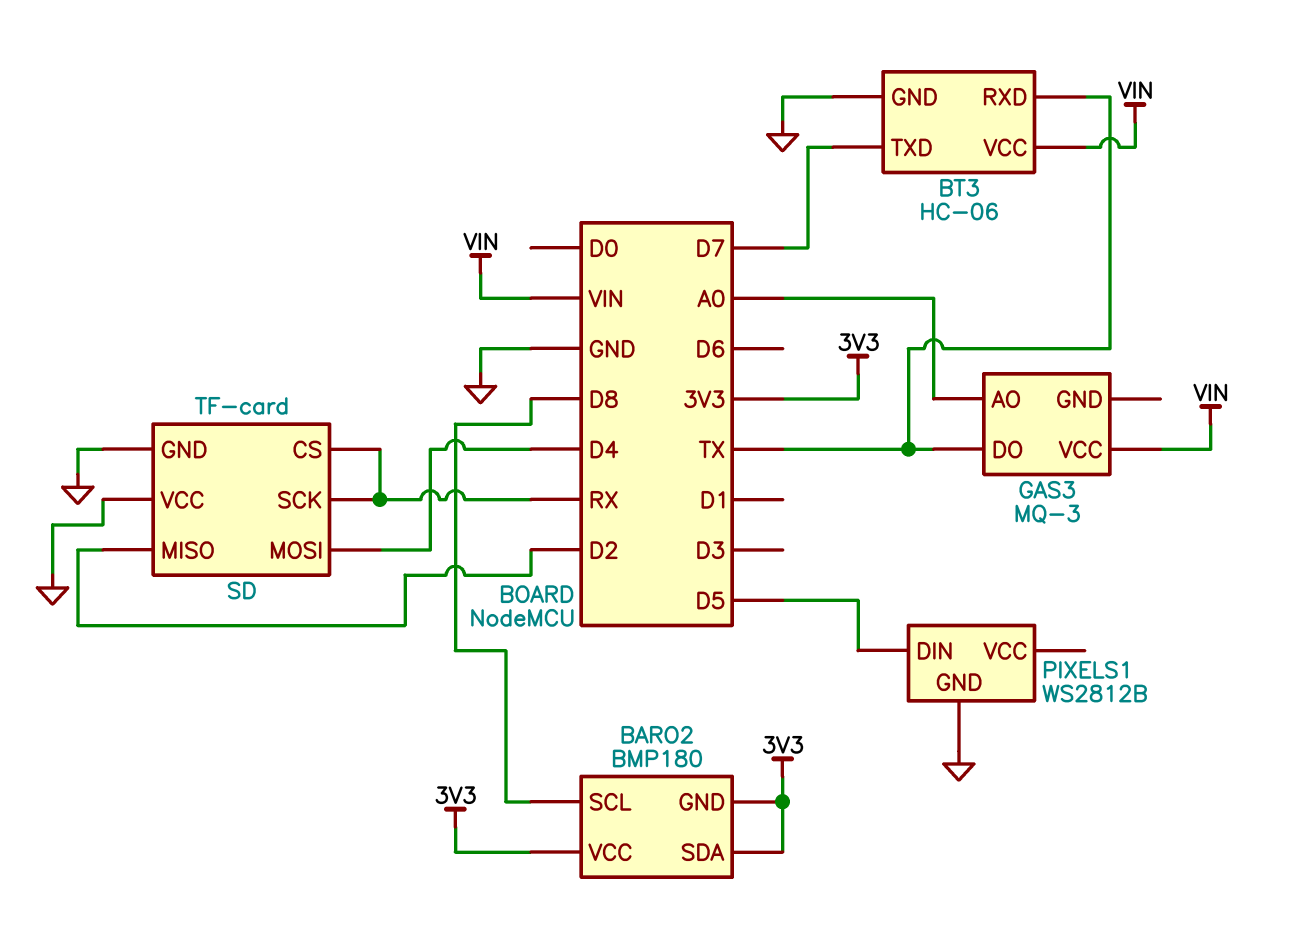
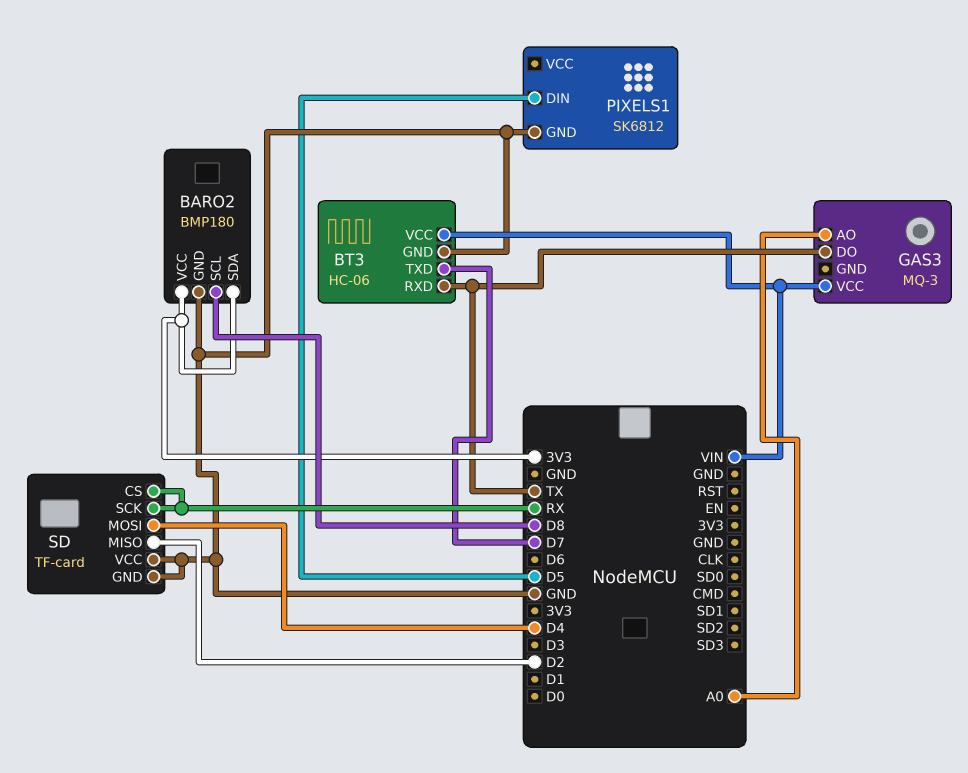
BARO2 pin GND: 3V3 -> GND
PIXELS1: WS2812B -> SK6812

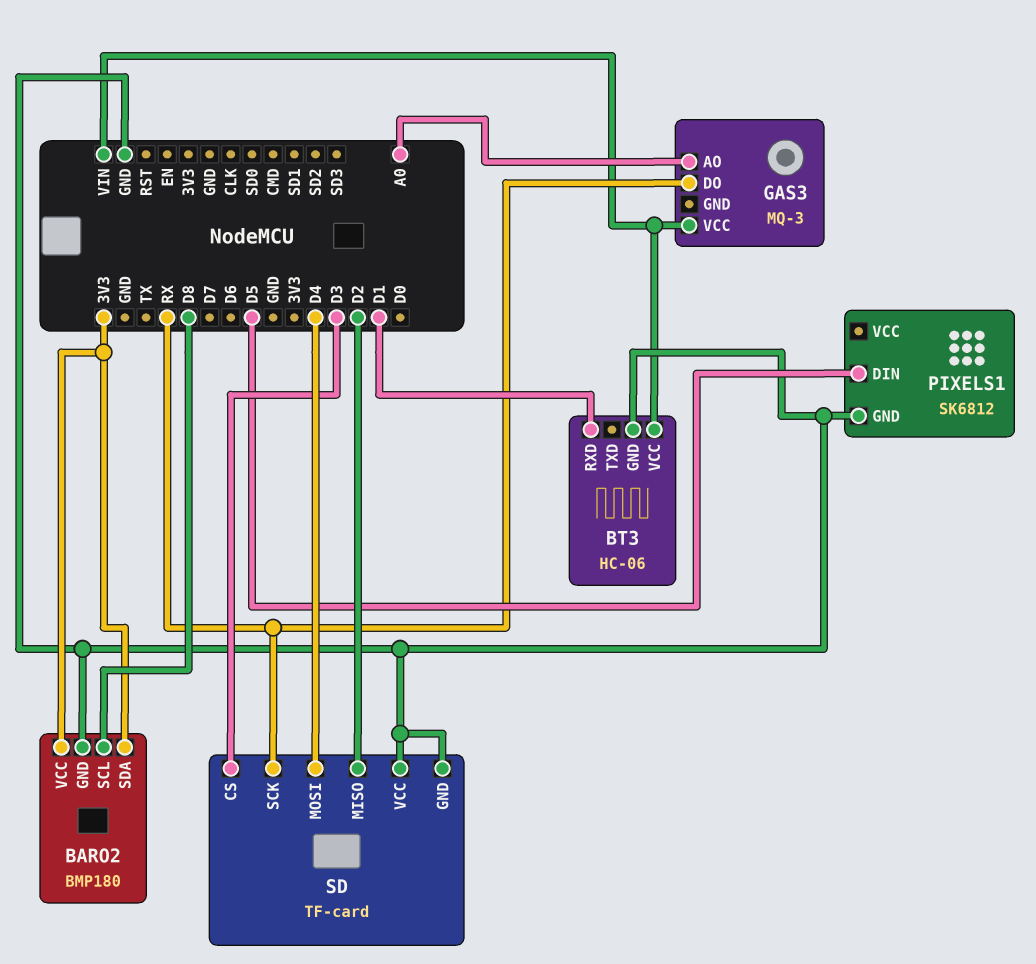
BT3 pin RXD: TX -> D1
BT3 pin TXD: D7 -> none
GAS3 pin DO: TX -> RX
SD pin CS: RX -> D3

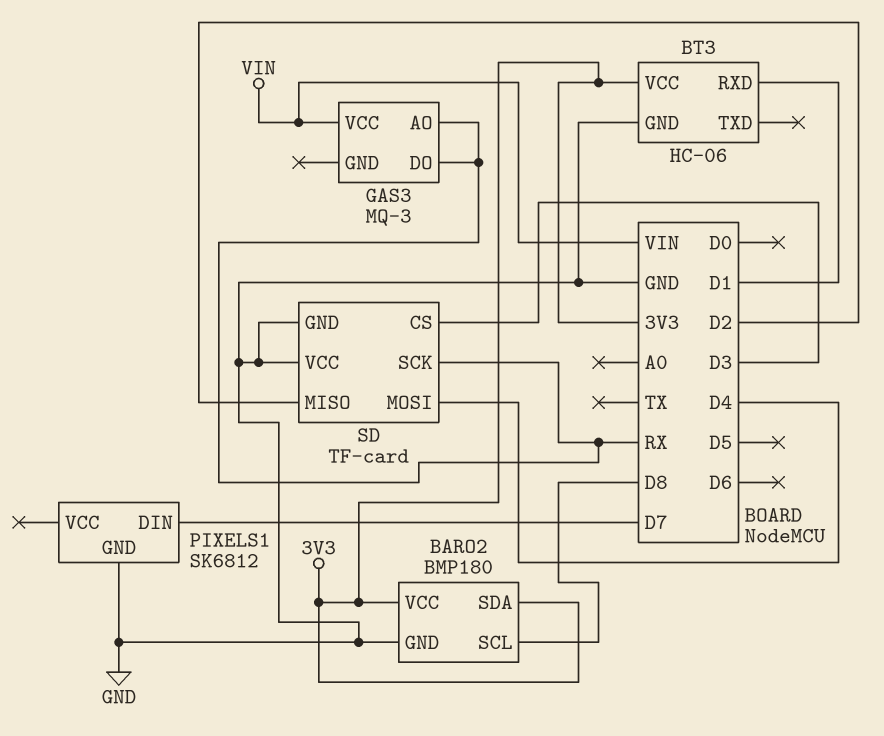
BT3 pin VCC: VIN -> 3V3
GAS3 pin AO: A0 -> RX
PIXELS1 pin DIN: D5 -> D7

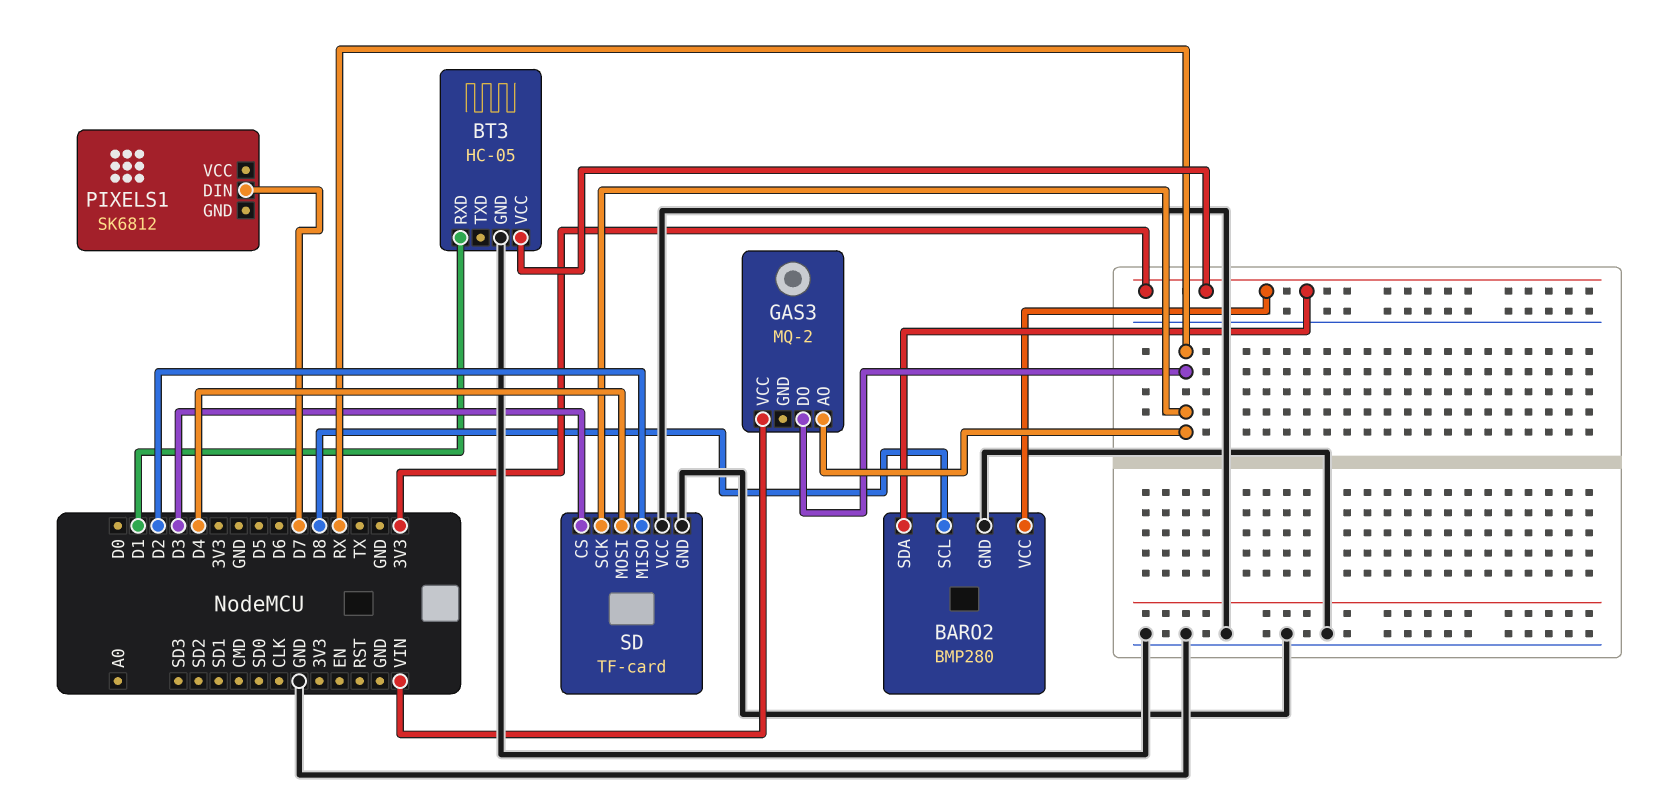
BARO2: BMP180 -> BMP280
BT3: HC-06 -> HC-05
GAS3: MQ-3 -> MQ-2
PIXELS1 pin GND: GND -> none

